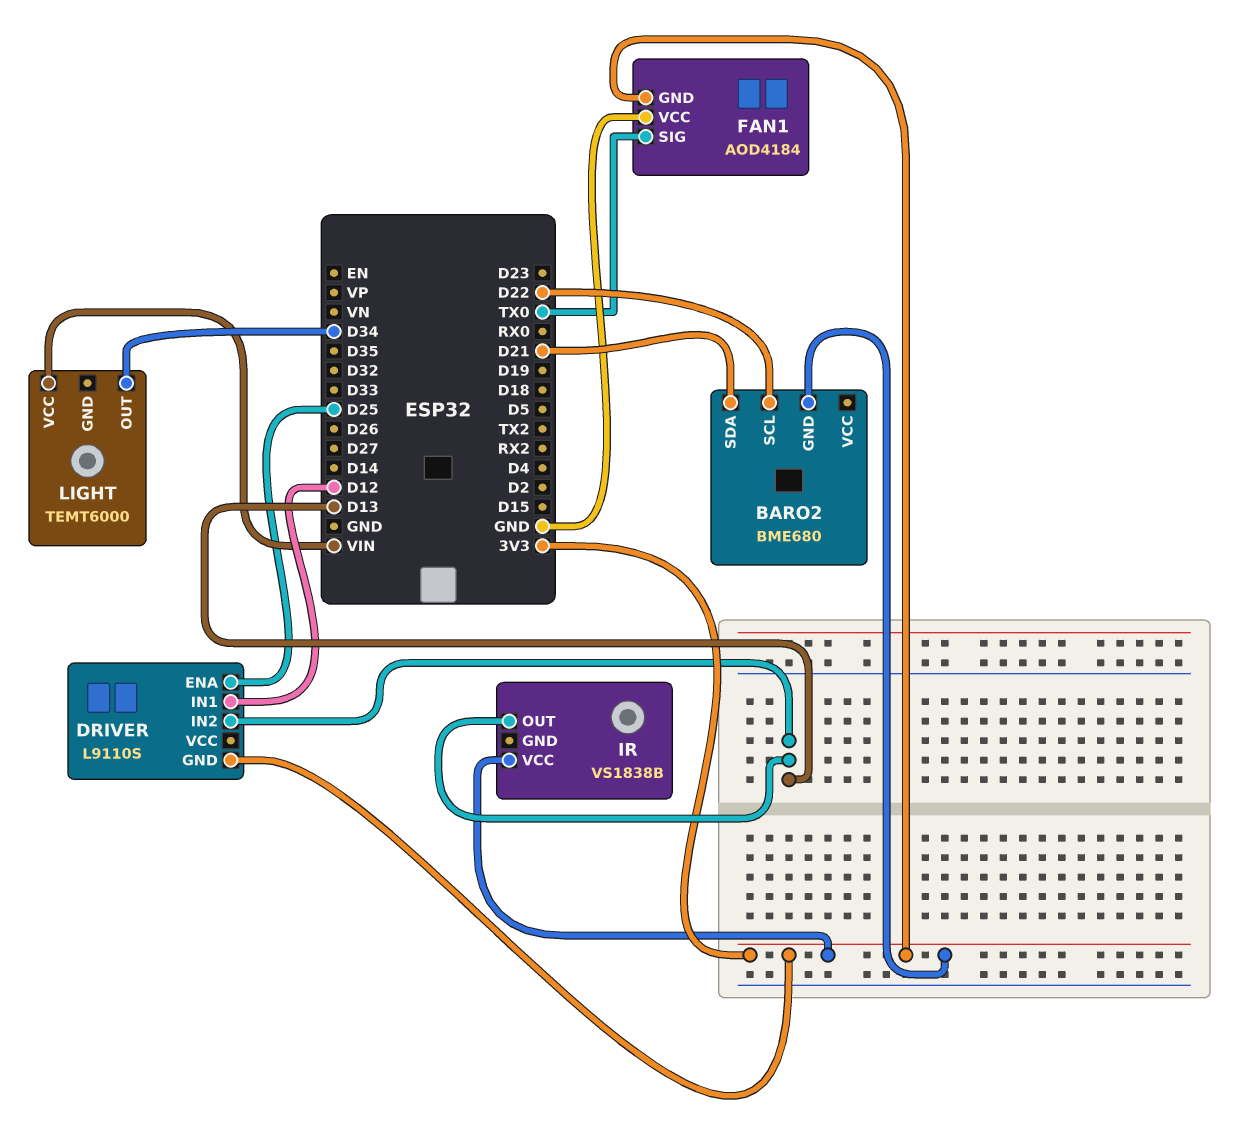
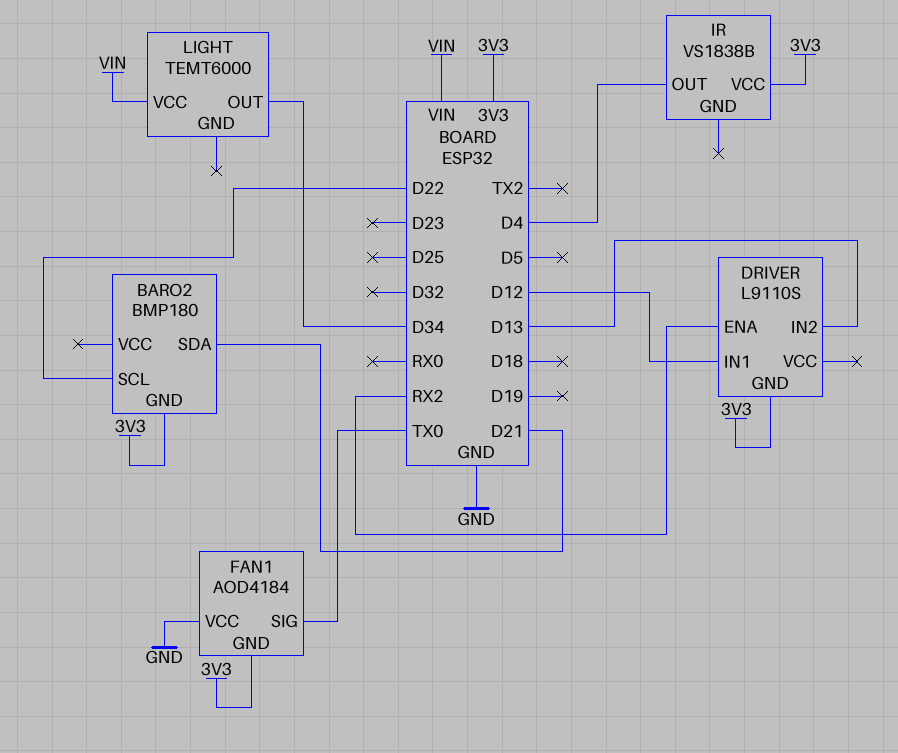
BARO2: BME680 -> BMP180
DRIVER pin ENA: D25 -> RX2
IR pin OUT: D13 -> D4

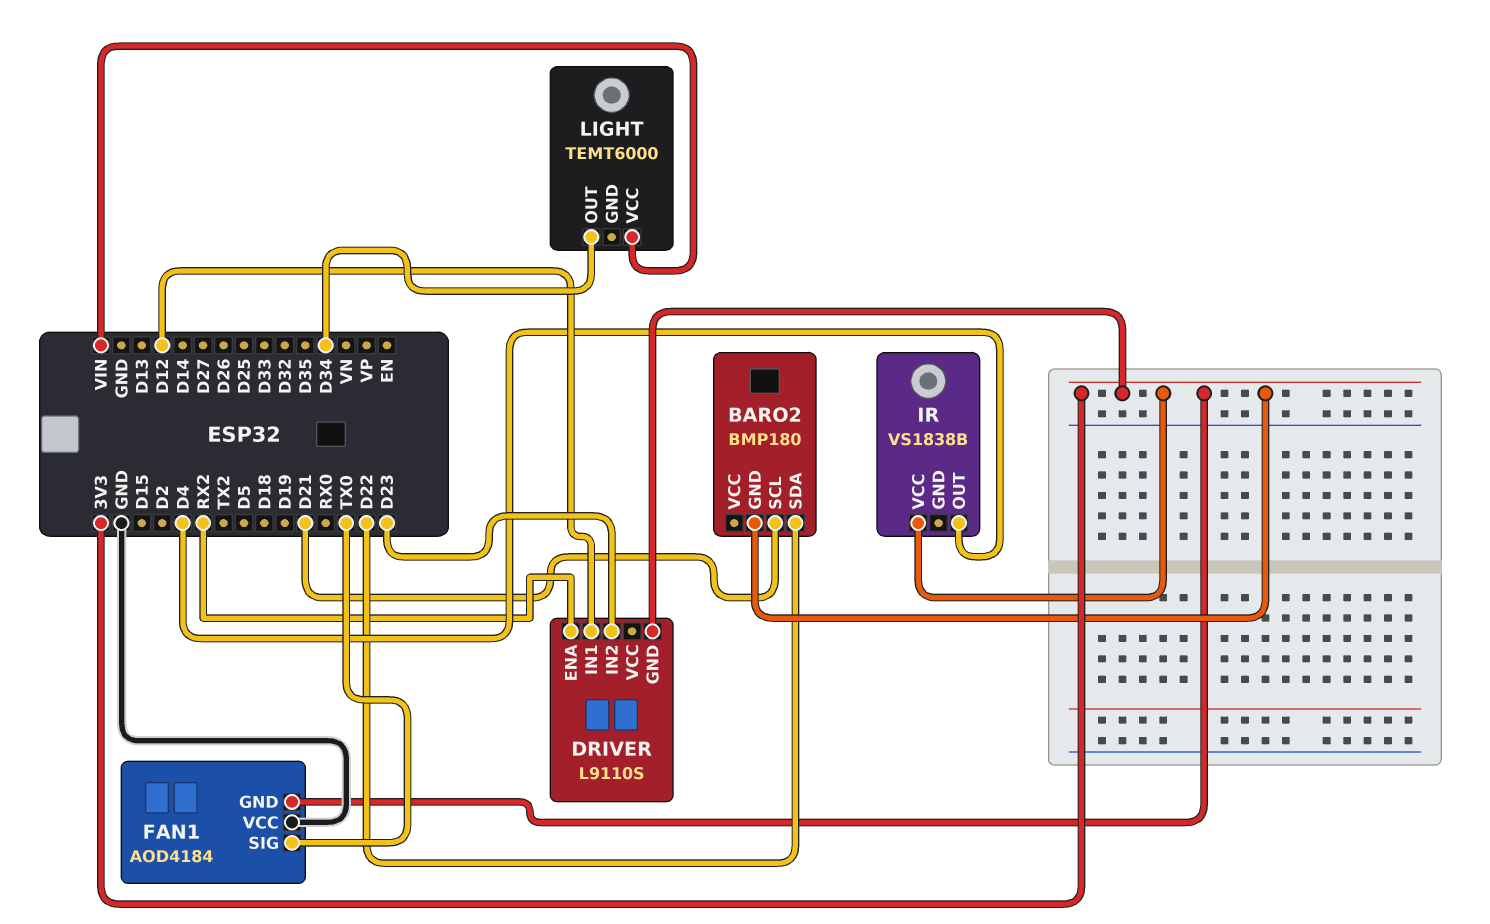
BARO2 pin SCL: D22 -> D21
BARO2 pin SDA: D21 -> D22
DRIVER pin IN2: D13 -> D23

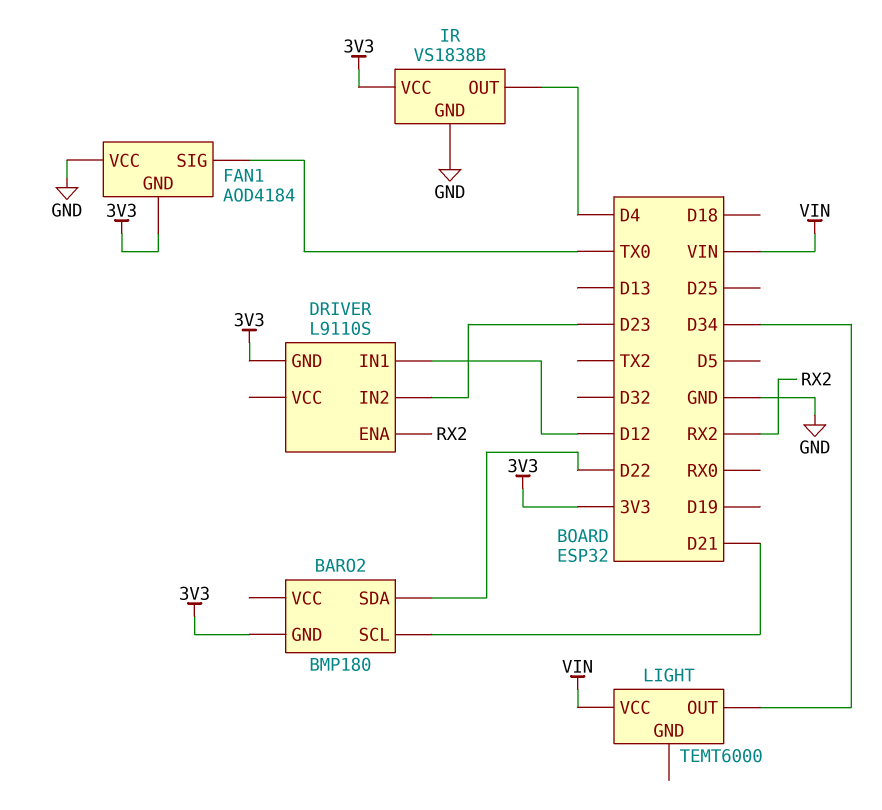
IR pin GND: none -> GND

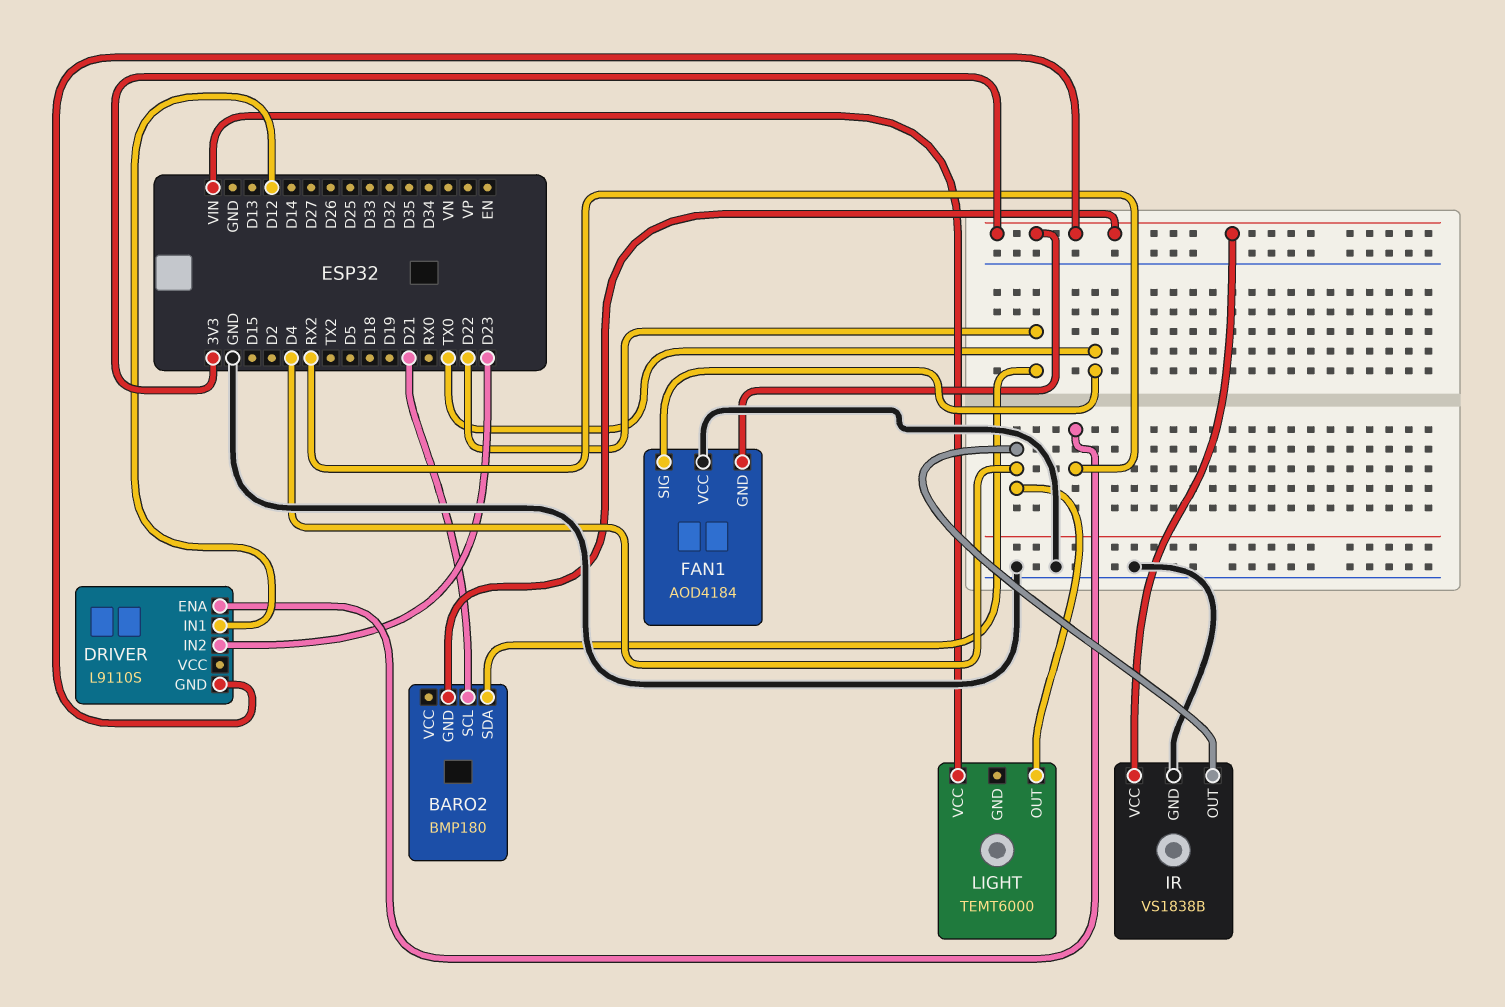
LIGHT pin OUT: D34 -> D4

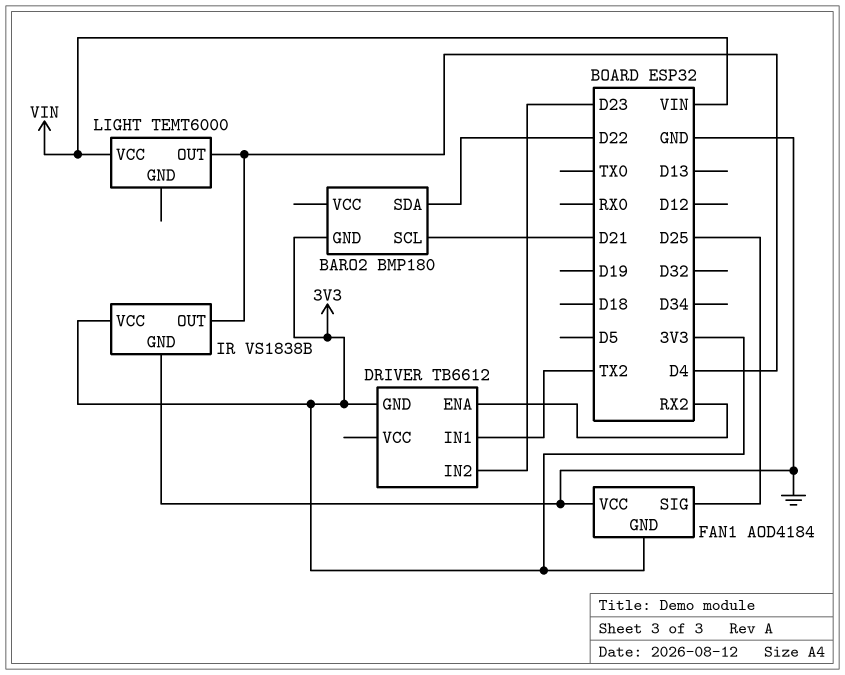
DRIVER: L9110S -> TB6612
DRIVER pin IN1: D12 -> TX2
FAN1 pin SIG: TX0 -> D25

